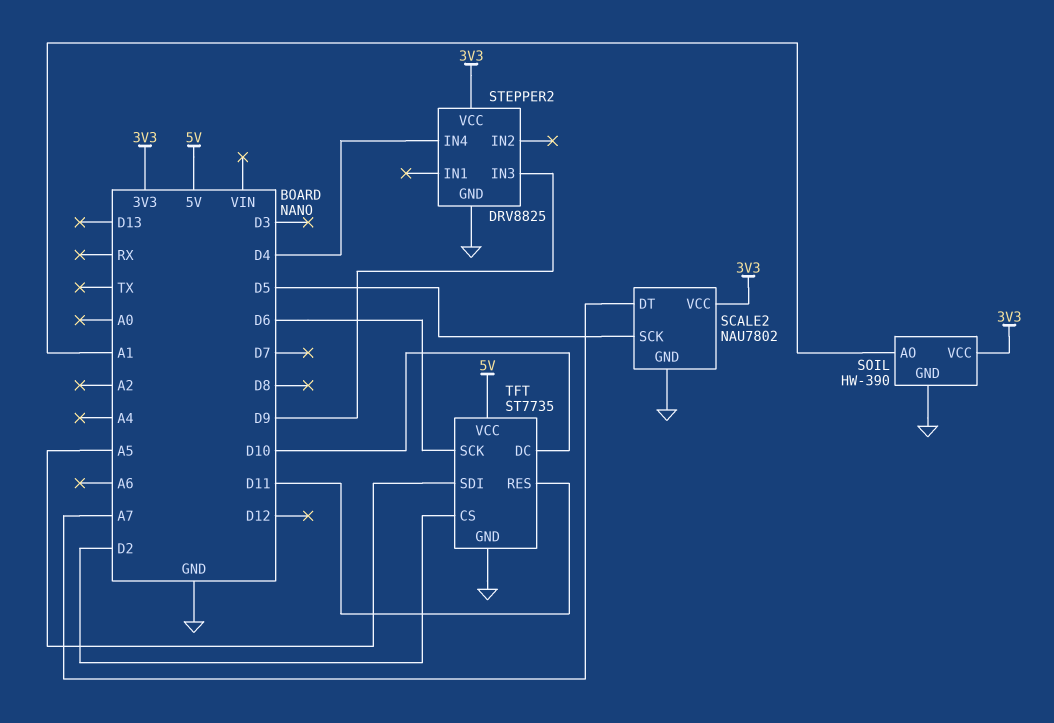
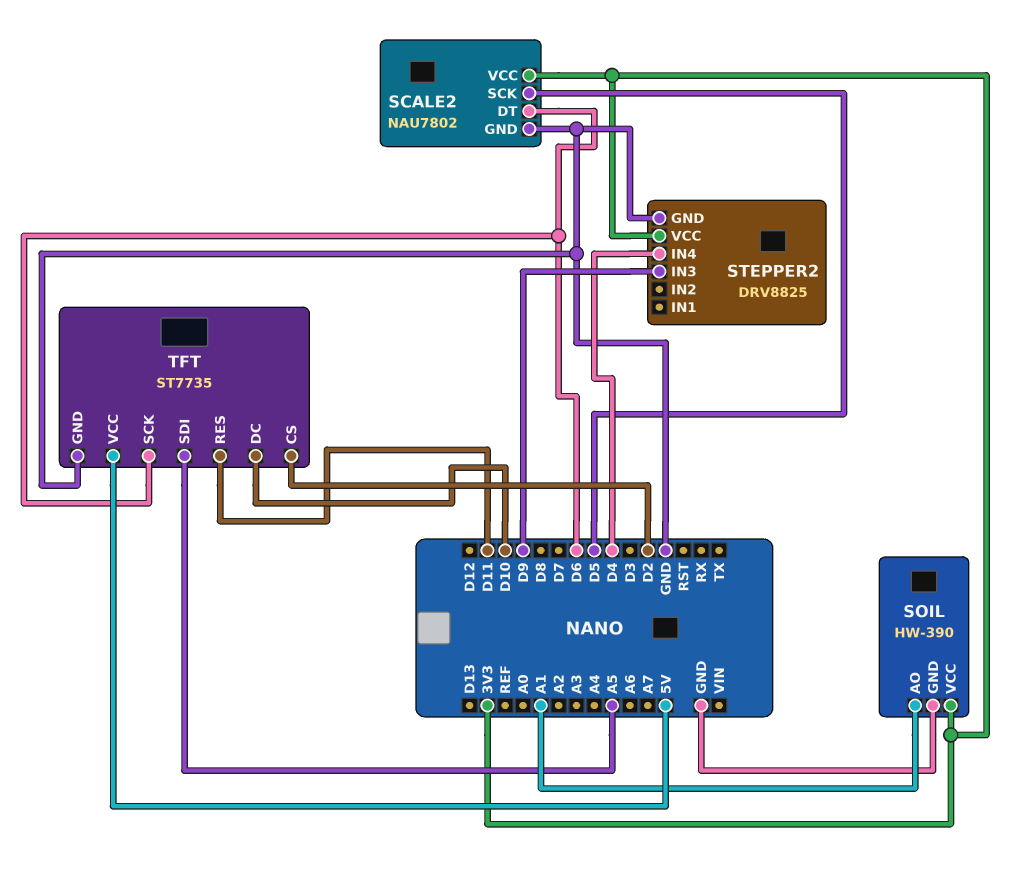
SCALE2 pin DT: A7 -> D6

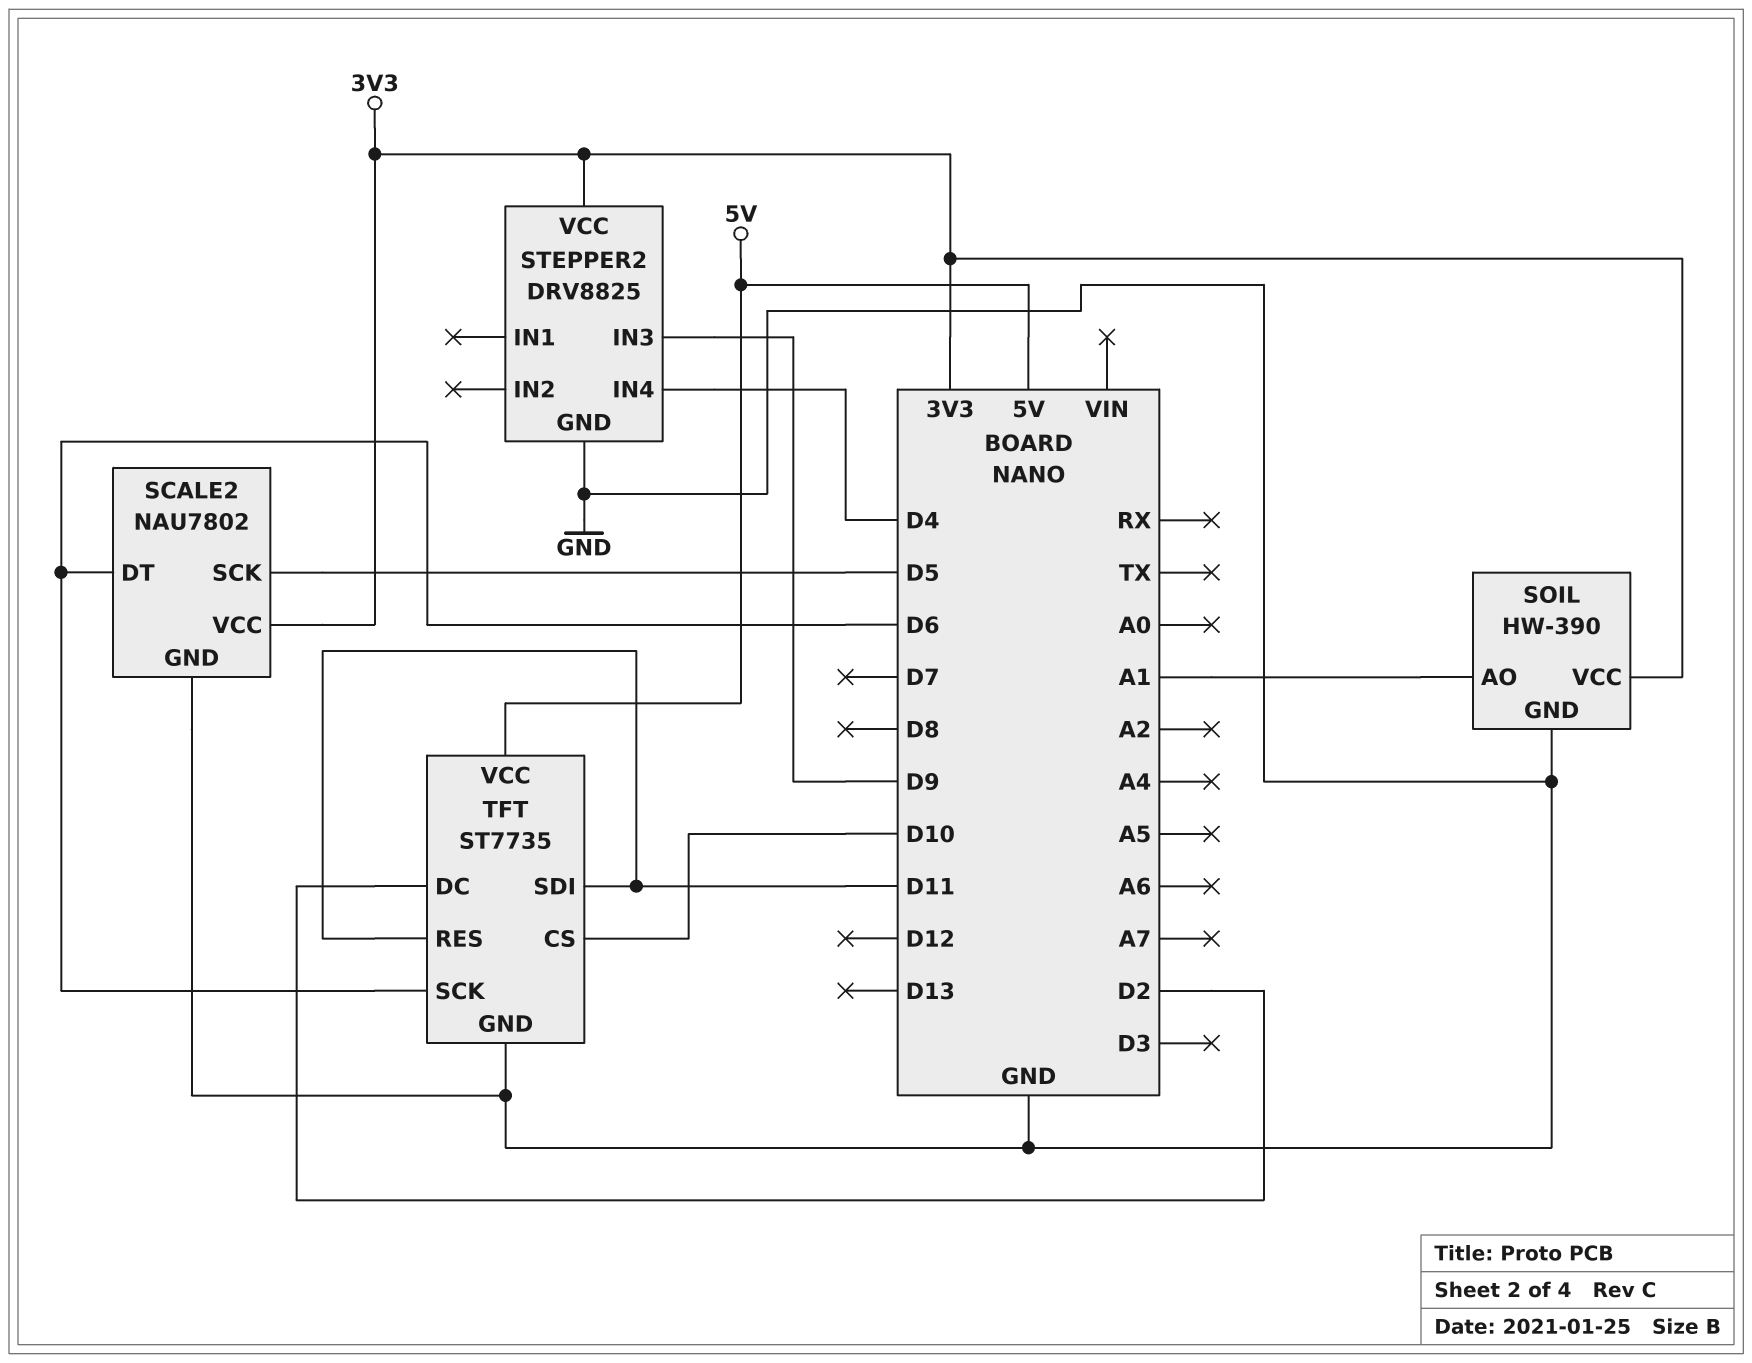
TFT pin CS: D2 -> D10
TFT pin DC: D10 -> D2
TFT pin SDI: A5 -> D11

